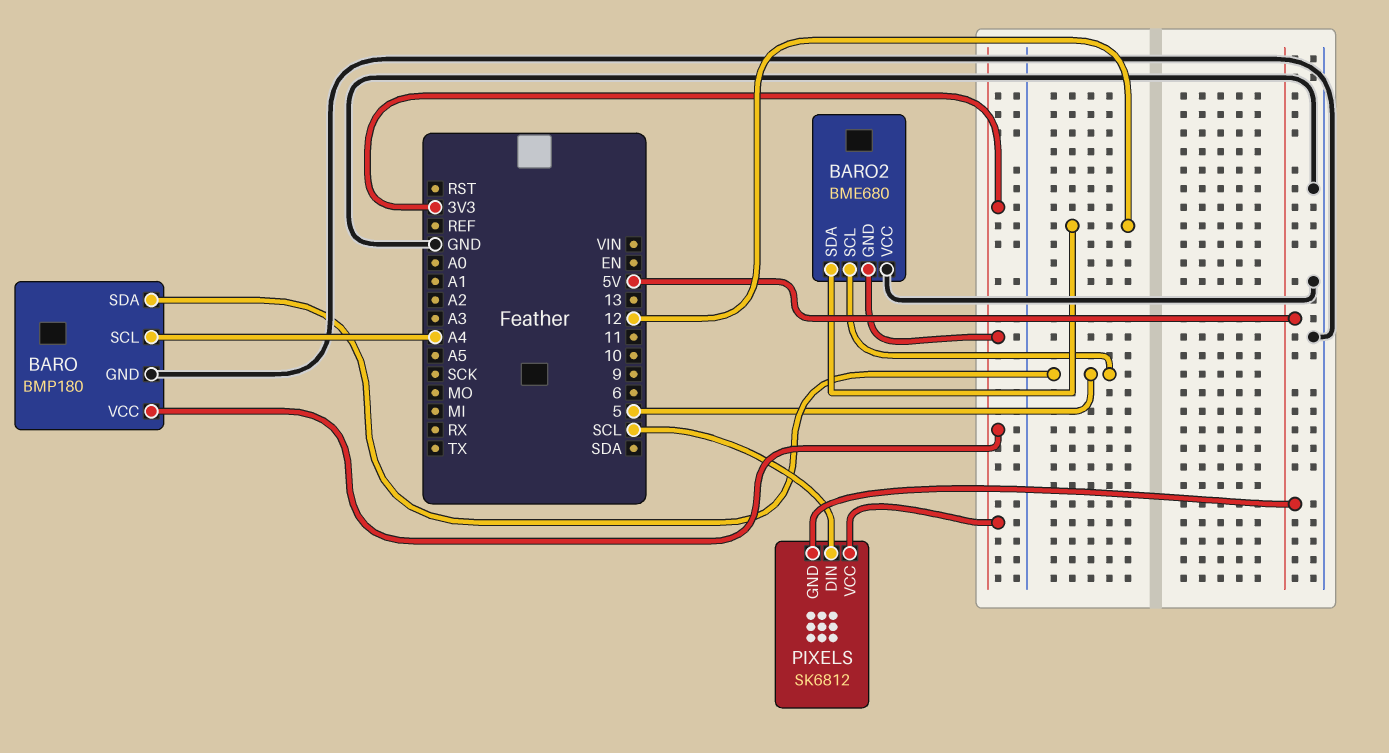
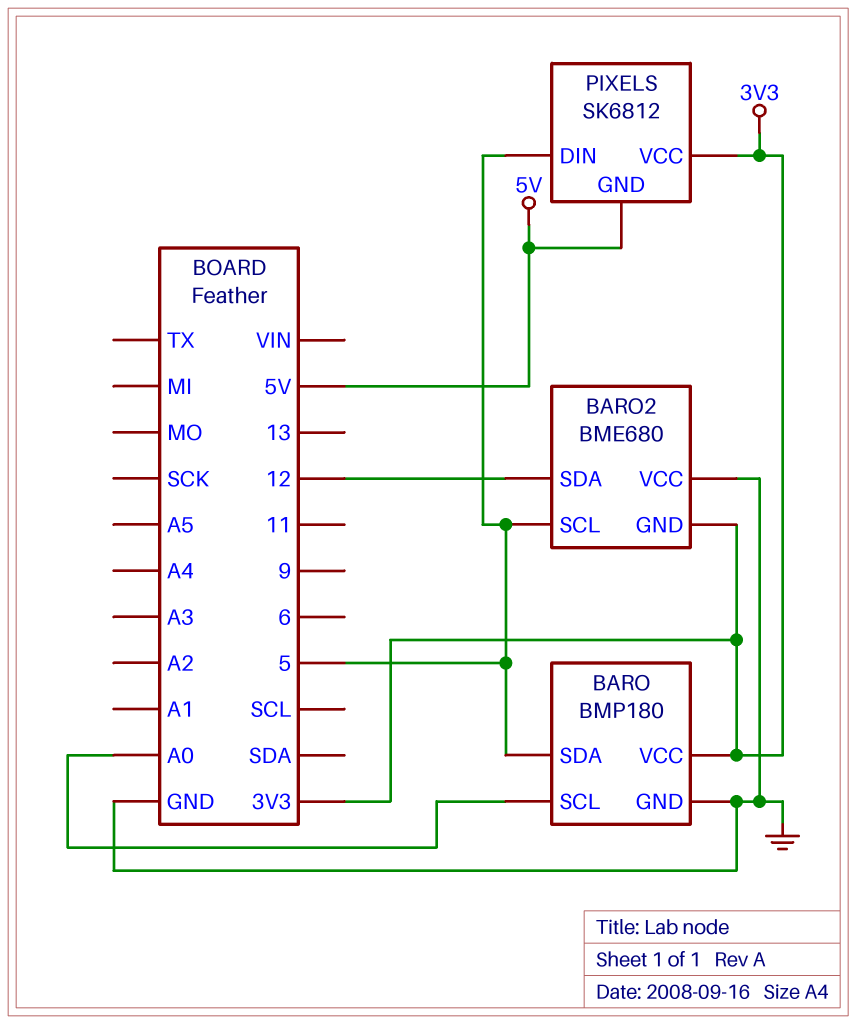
BARO pin SCL: A4 -> A0
PIXELS pin DIN: SCL -> 5

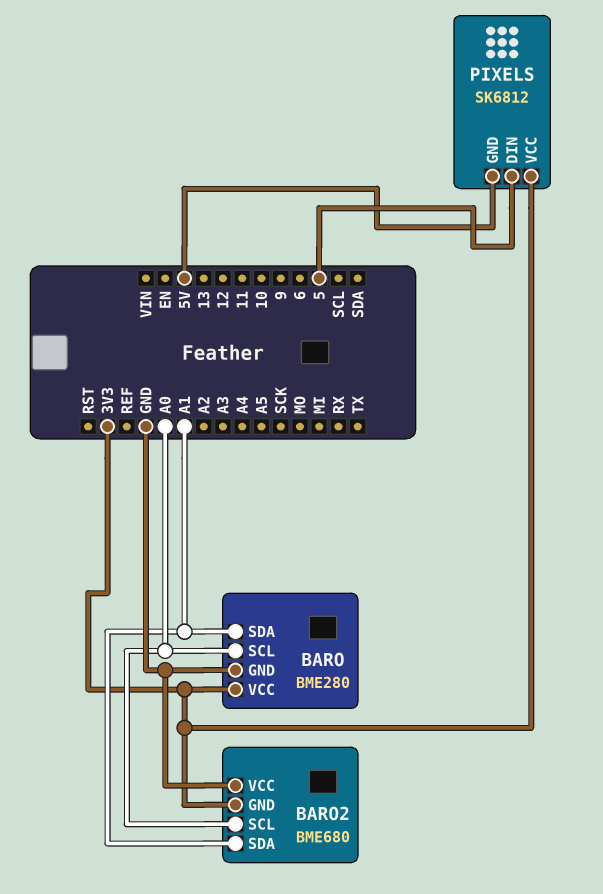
BARO: BMP180 -> BME280
BARO pin SDA: 5 -> A1
BARO2 pin SCL: 5 -> A0
BARO2 pin SDA: 12 -> A1

